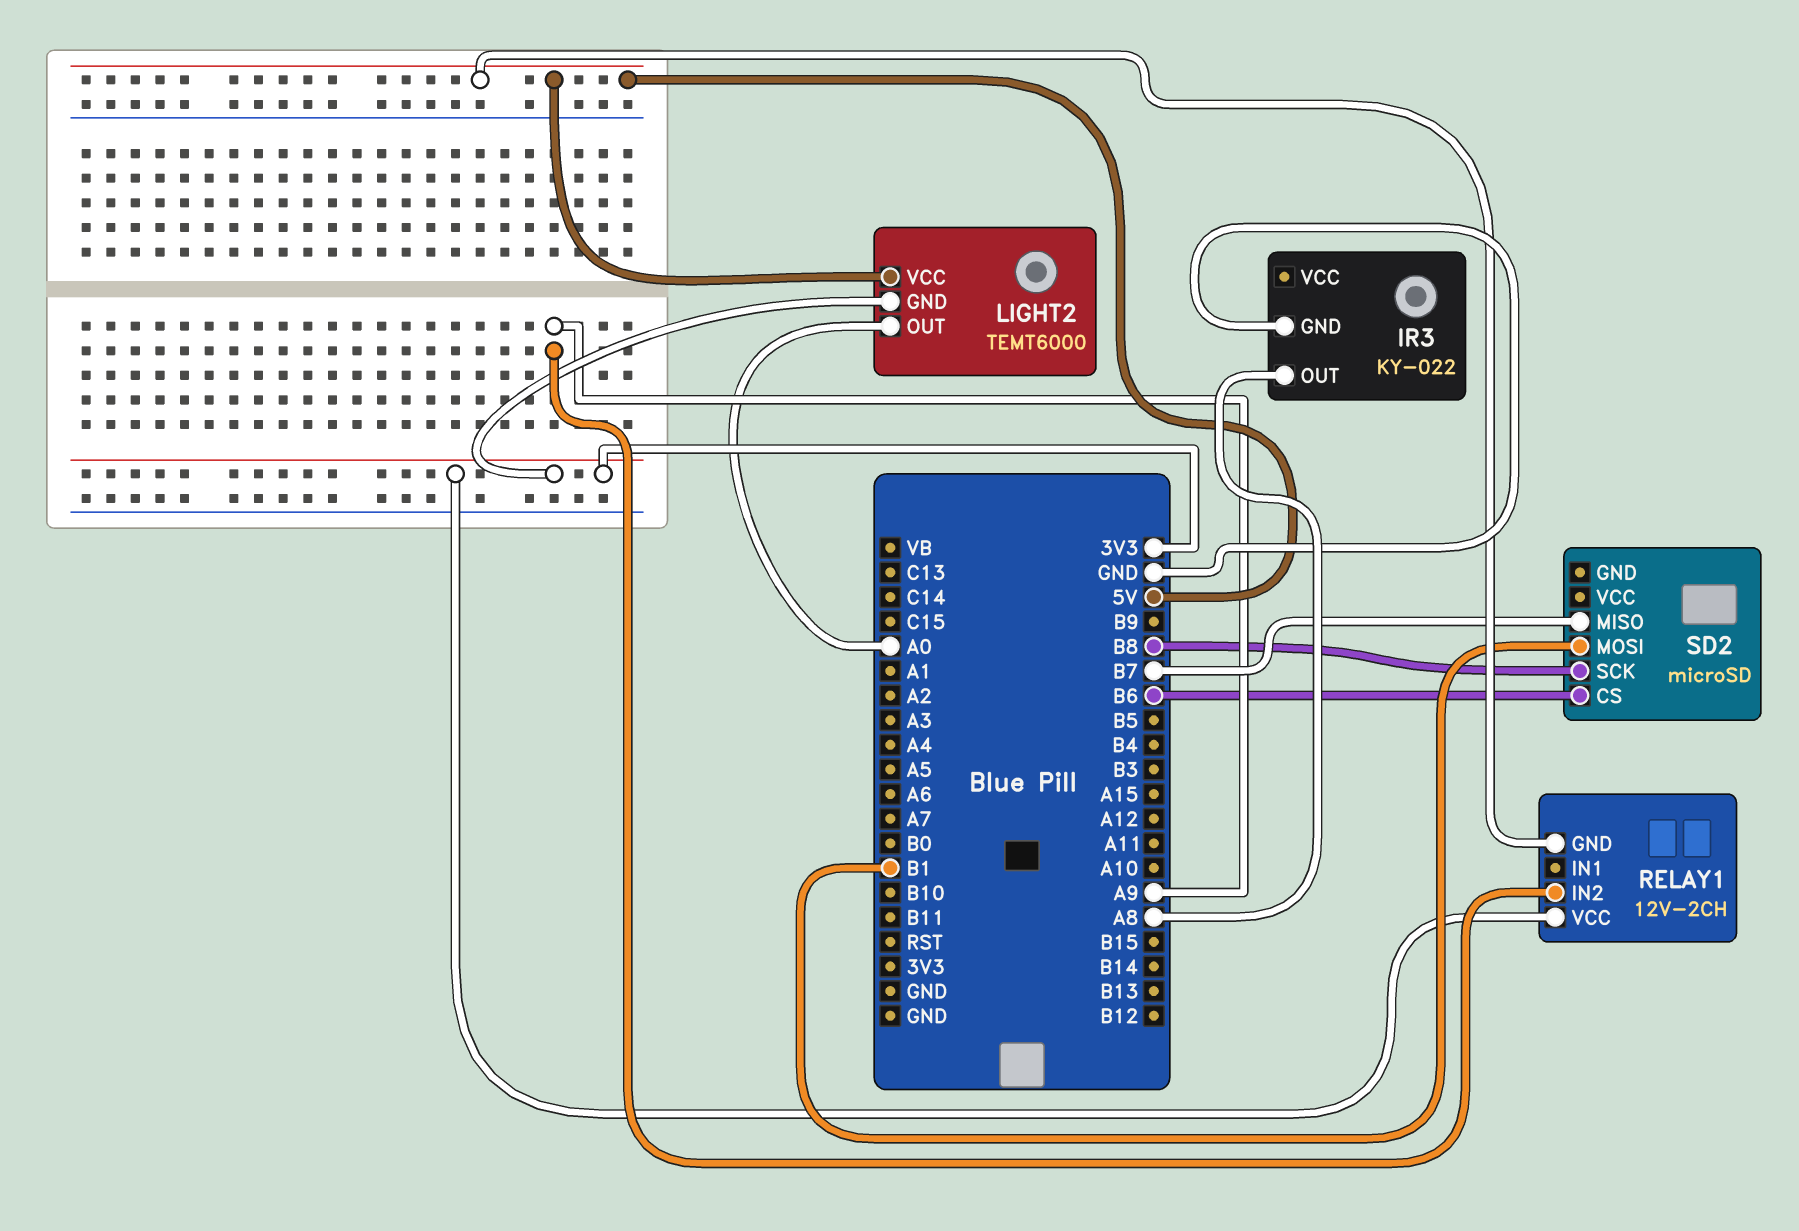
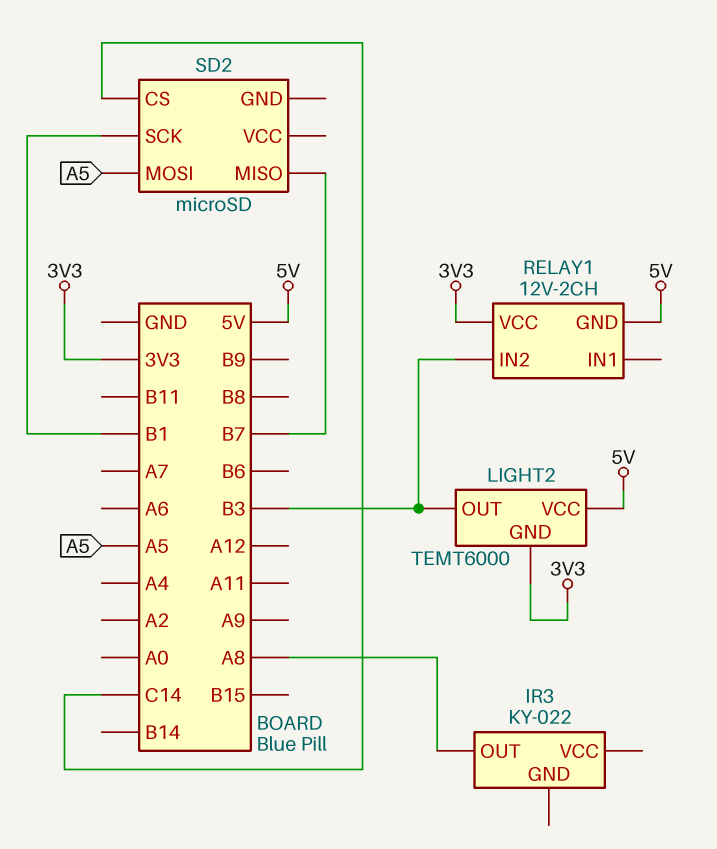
IR3 pin GND: GND -> none
LIGHT2 pin OUT: A0 -> B3
RELAY1 pin IN2: A9 -> B3
SD2 pin CS: B6 -> C14
SD2 pin MOSI: B1 -> A5
SD2 pin SCK: B8 -> B1

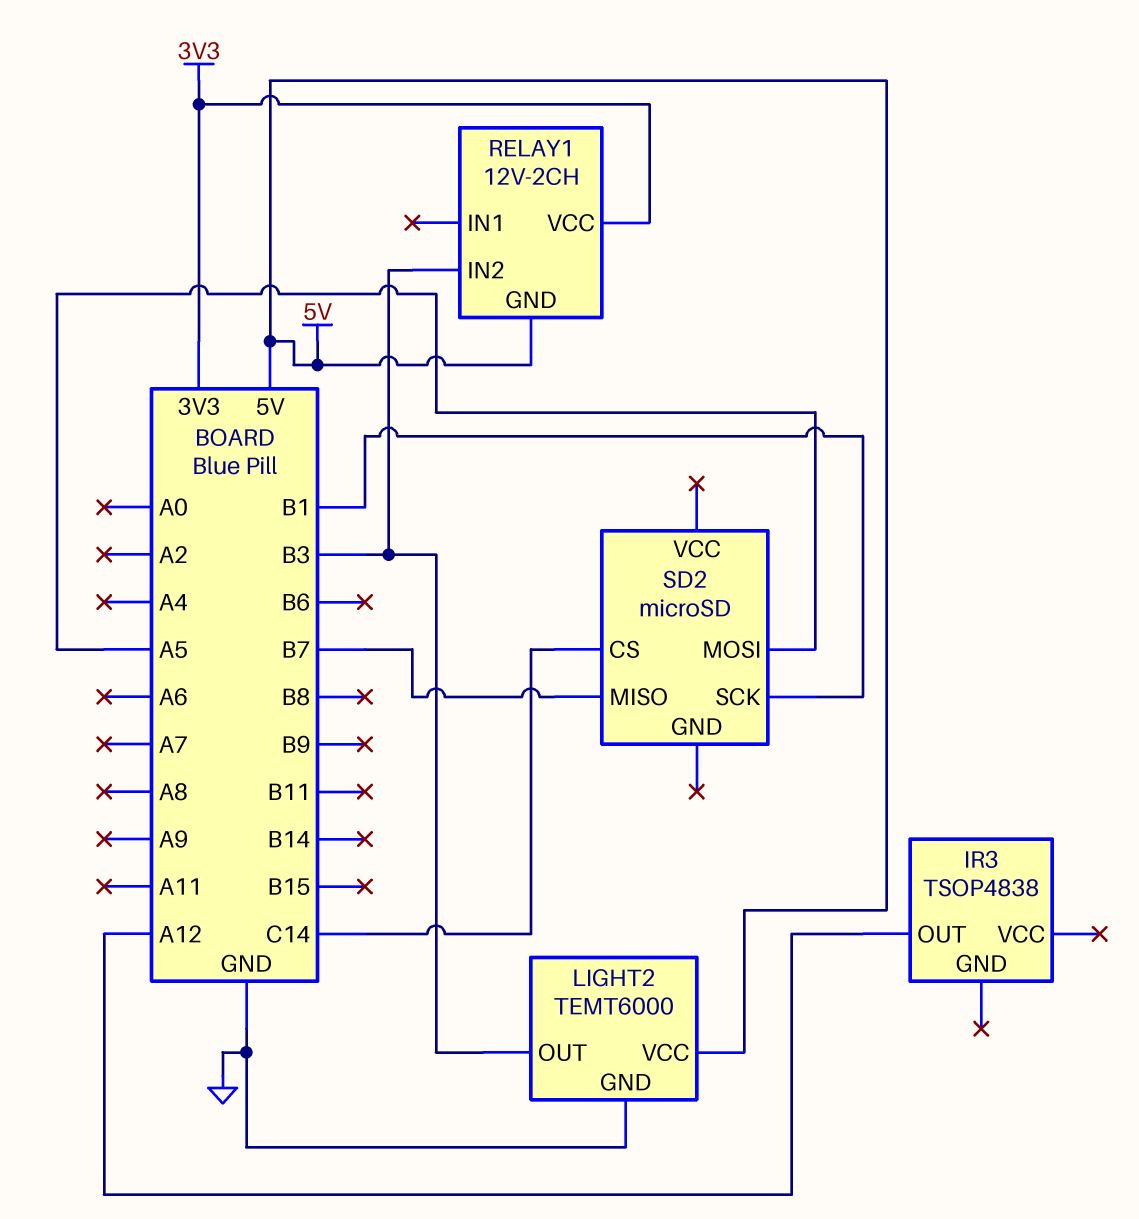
IR3: KY-022 -> TSOP4838
IR3 pin OUT: A8 -> A12
LIGHT2 pin GND: 3V3 -> GND

